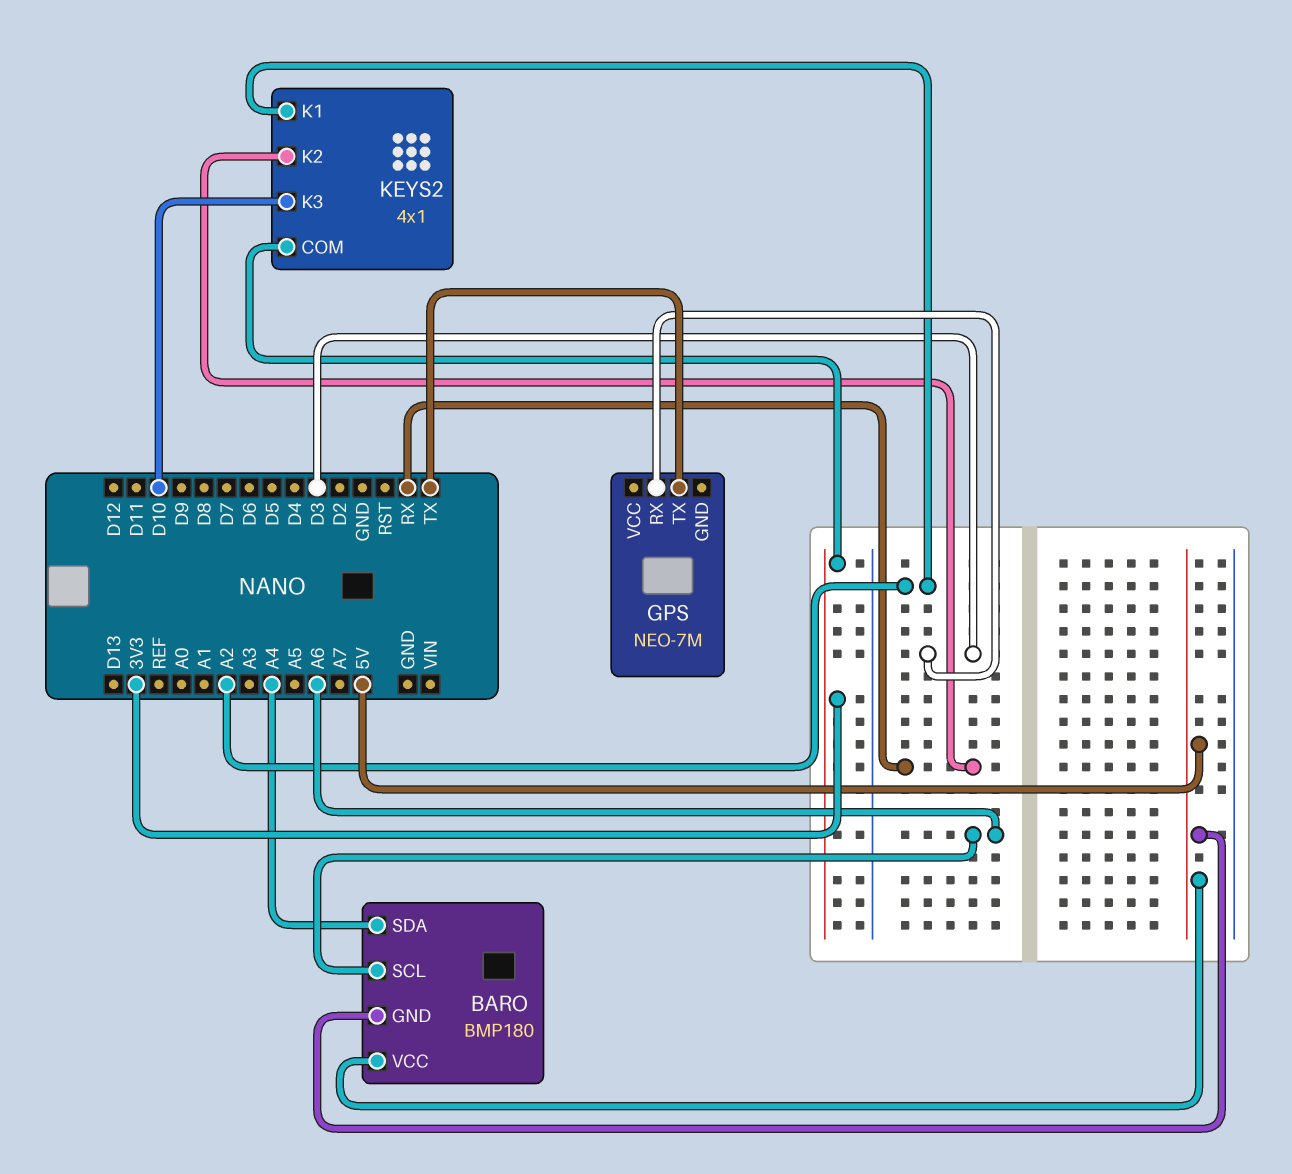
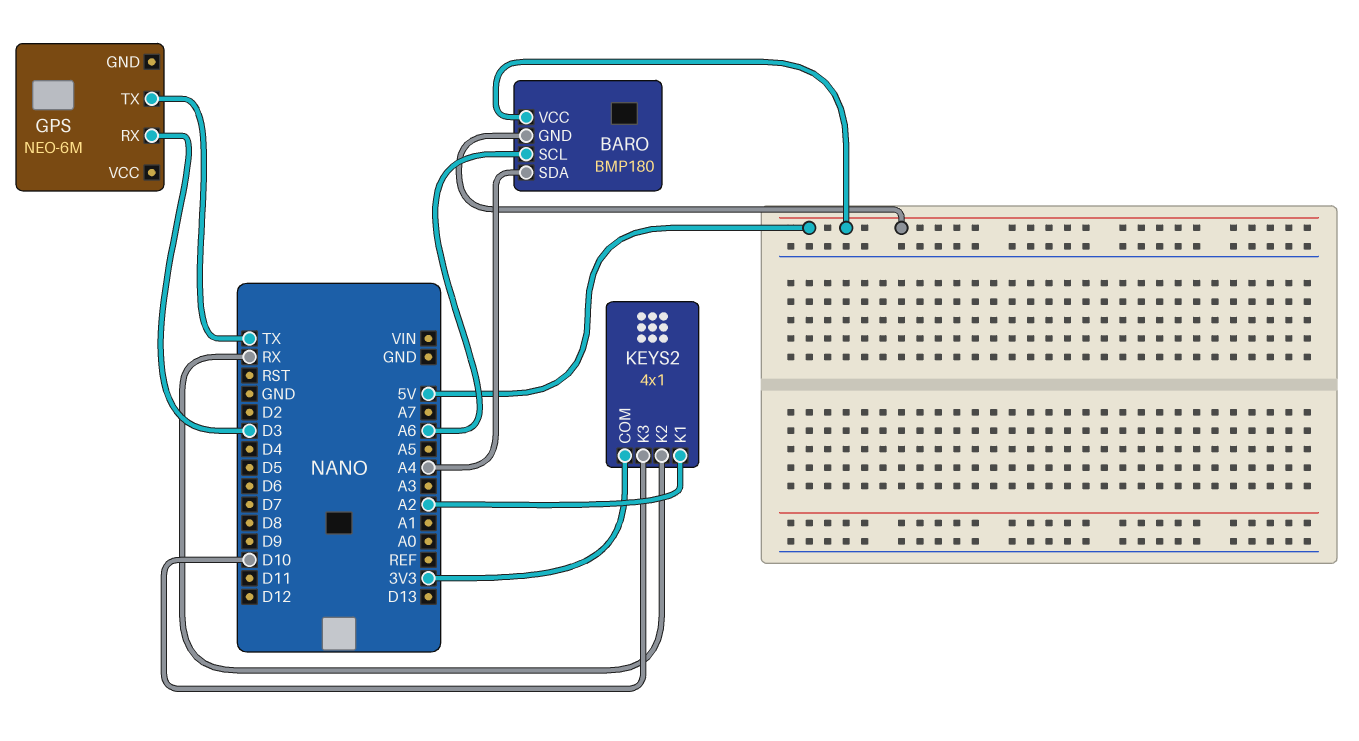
GPS: NEO-7M -> NEO-6M

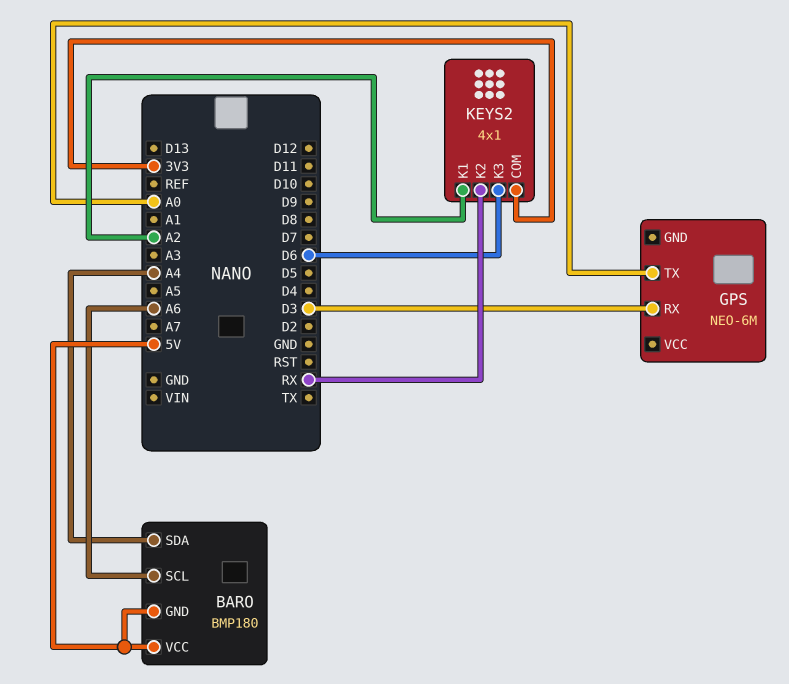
GPS pin TX: TX -> A0
KEYS2 pin K3: D10 -> D6

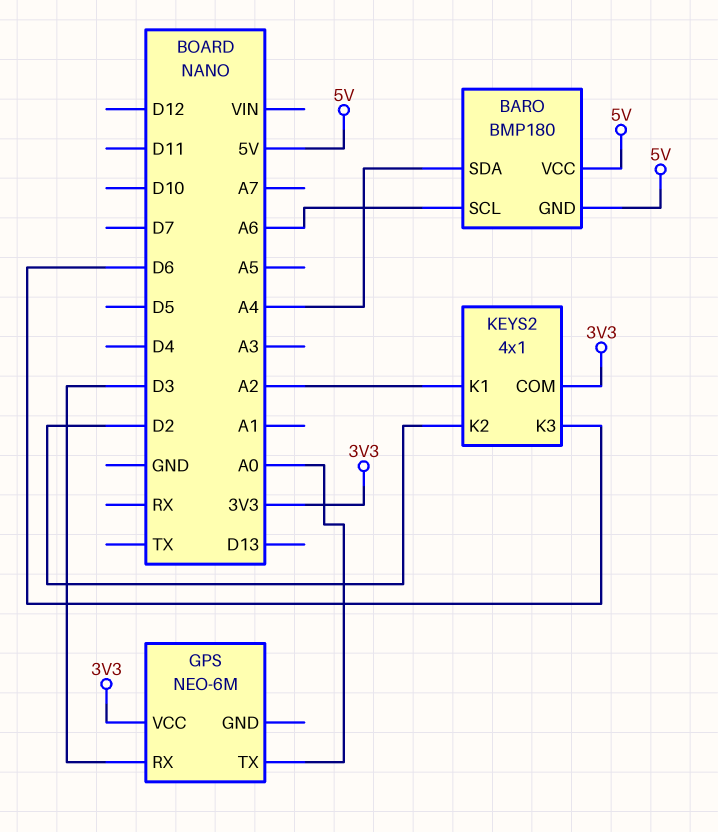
GPS pin VCC: none -> 3V3
KEYS2 pin K2: RX -> D2

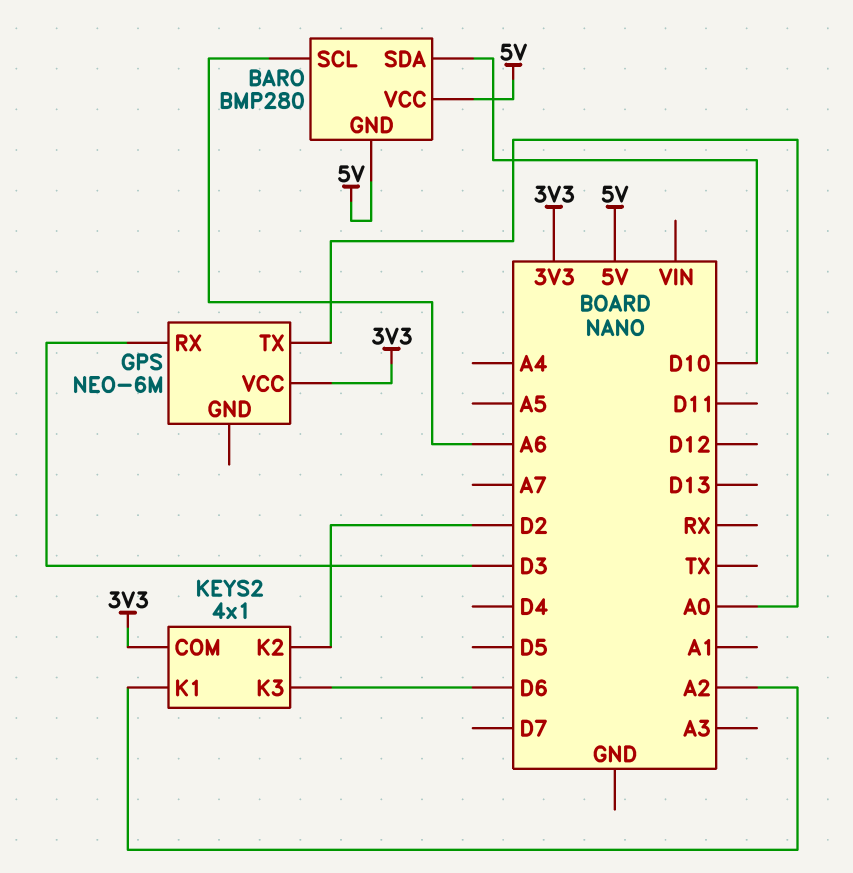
BARO: BMP180 -> BMP280
BARO pin SDA: A4 -> D10

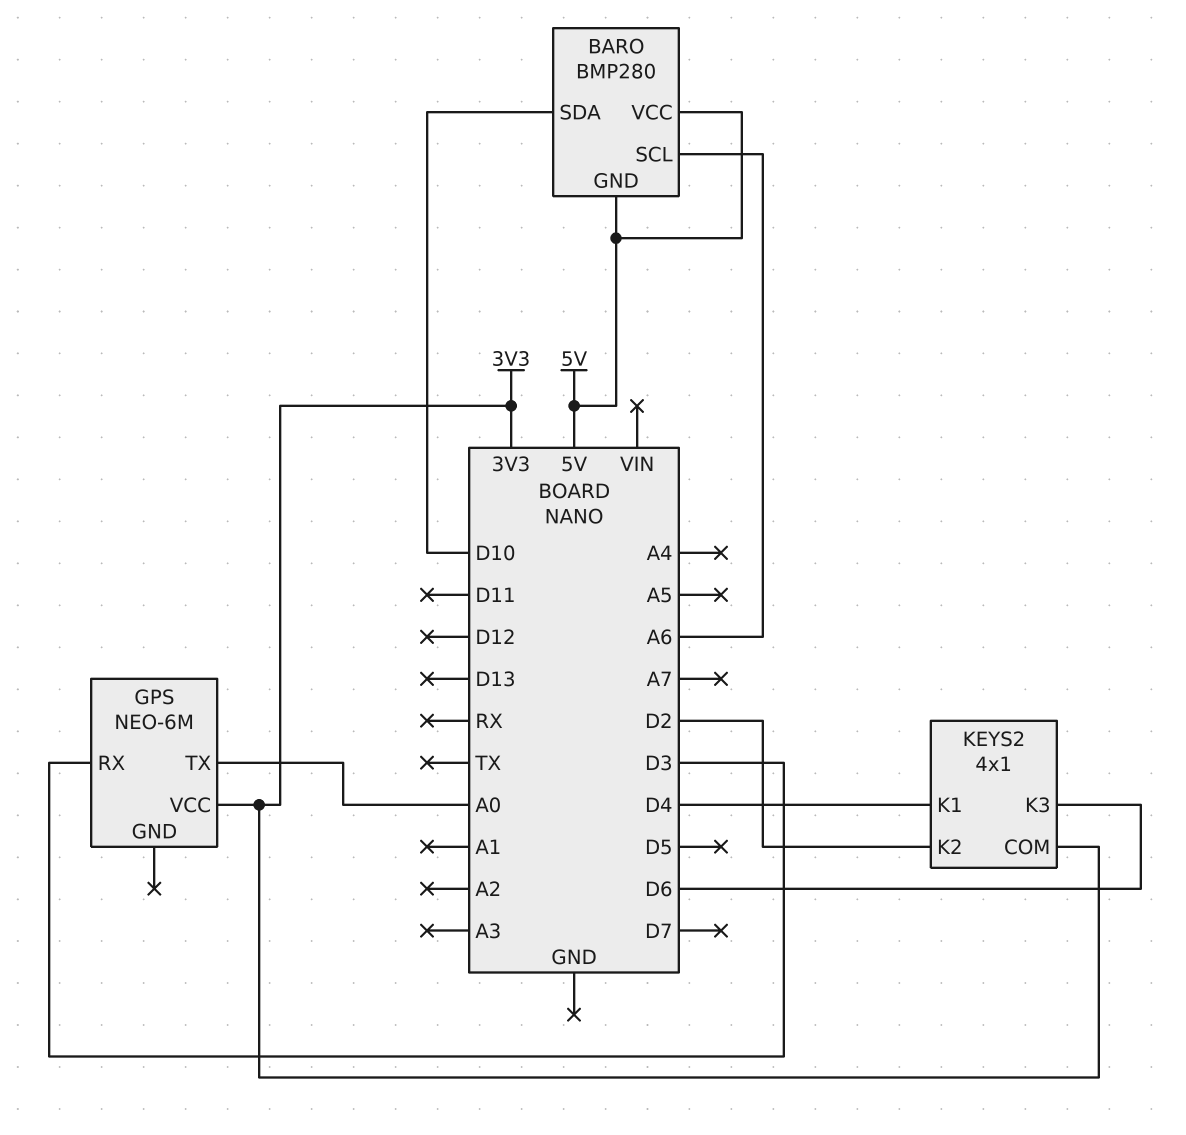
KEYS2 pin K1: A2 -> D4

